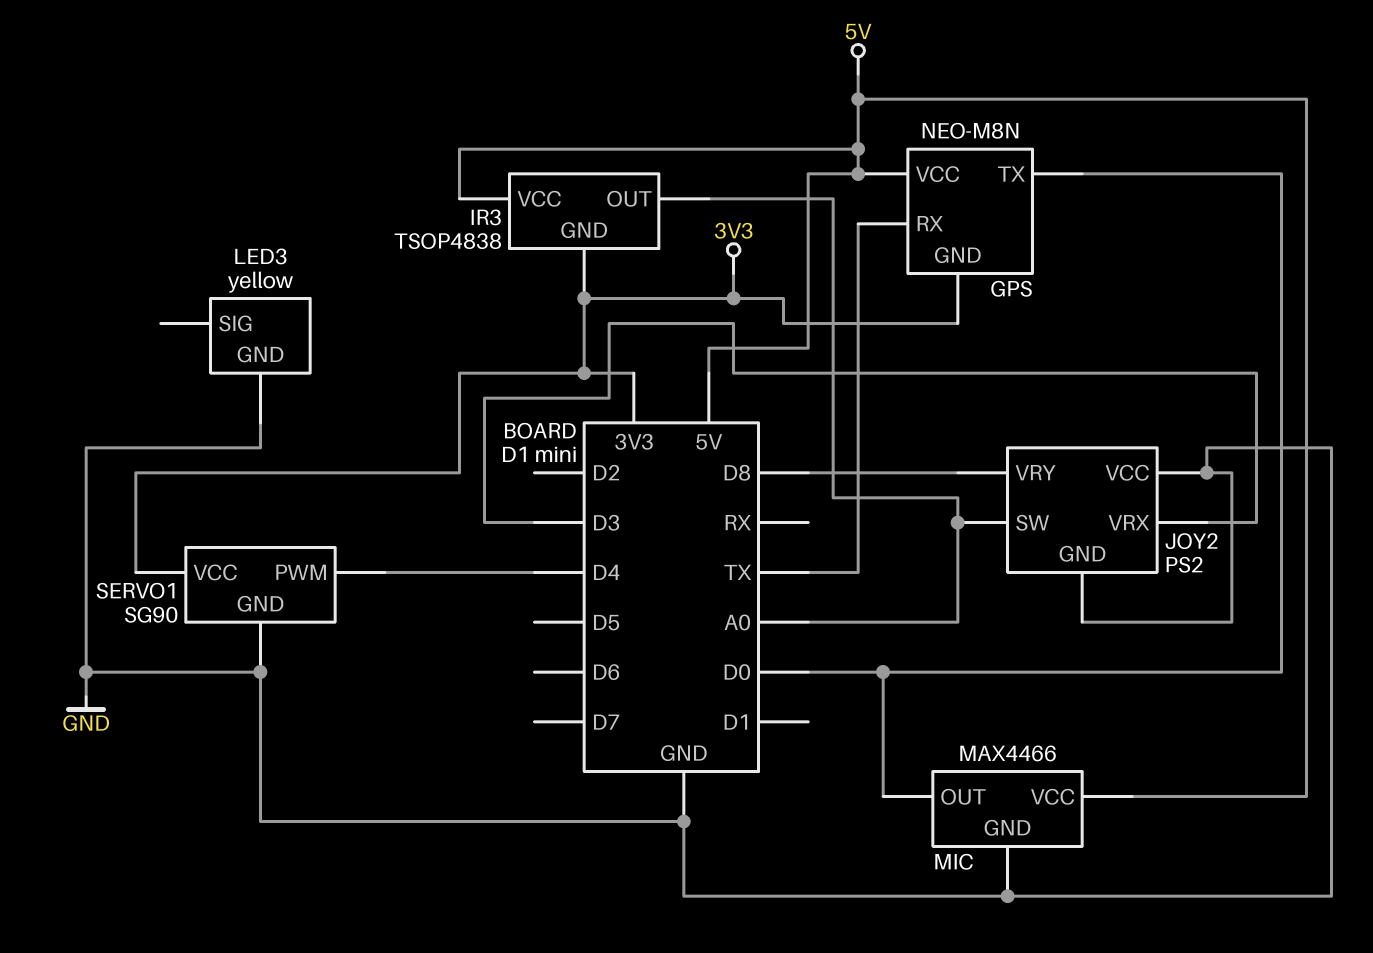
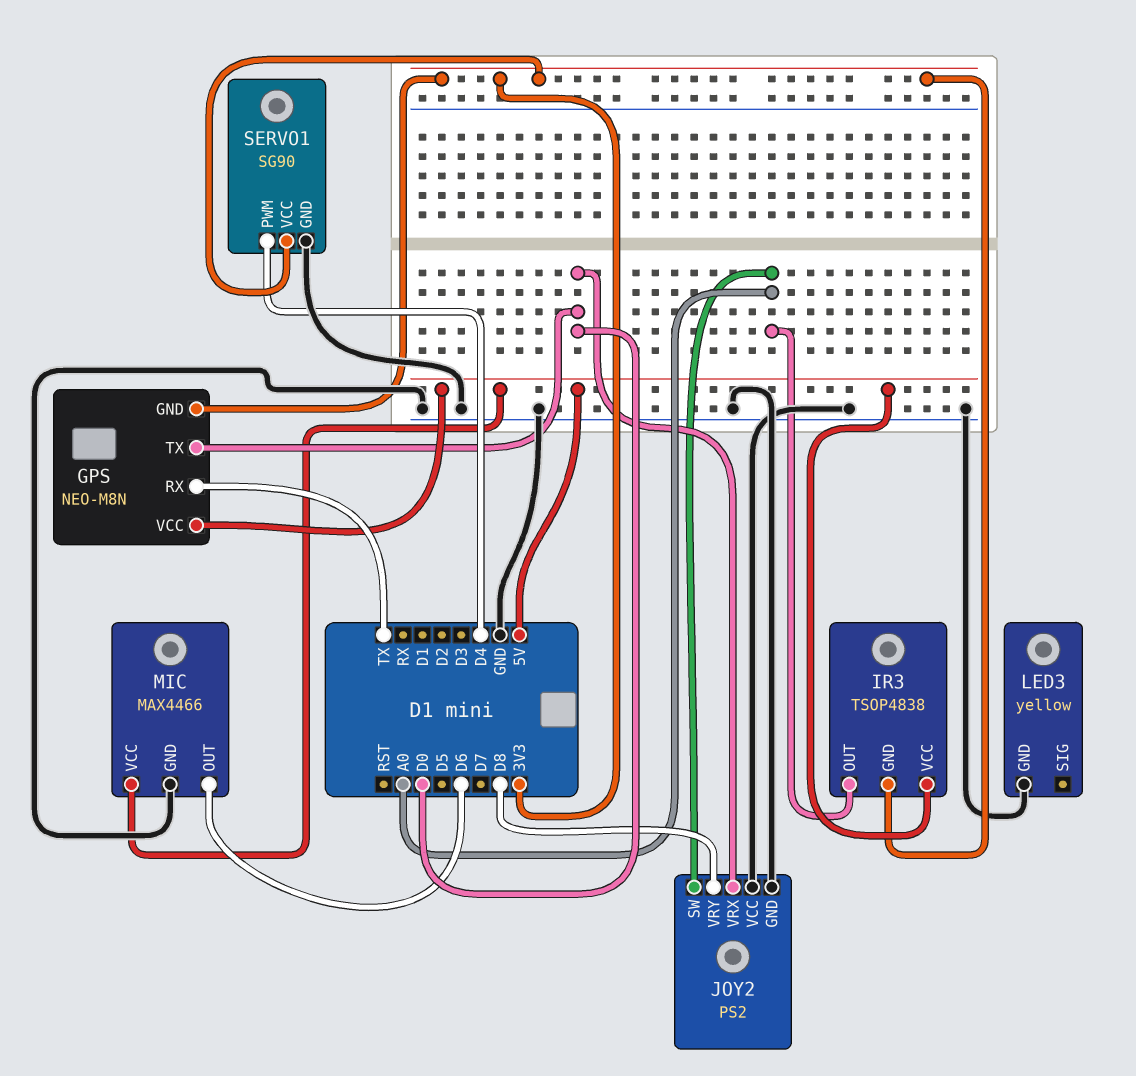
JOY2 pin VRX: D3 -> D0
MIC pin OUT: D0 -> D6

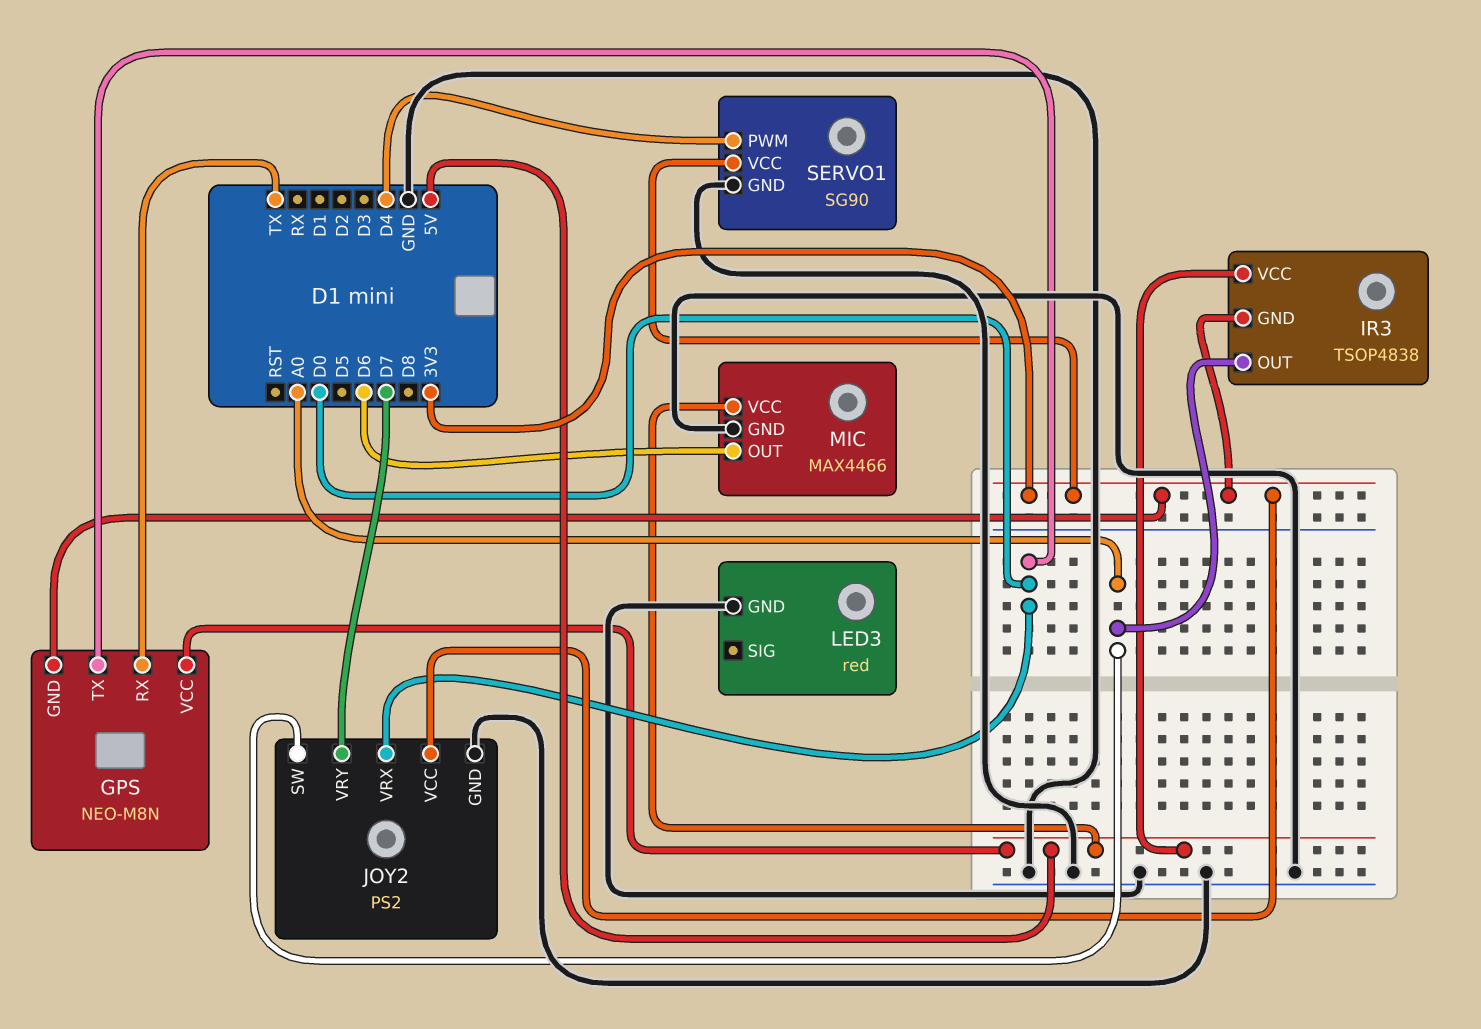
JOY2 pin VCC: GND -> 3V3
JOY2 pin VRY: D8 -> D7
LED3: yellow -> red

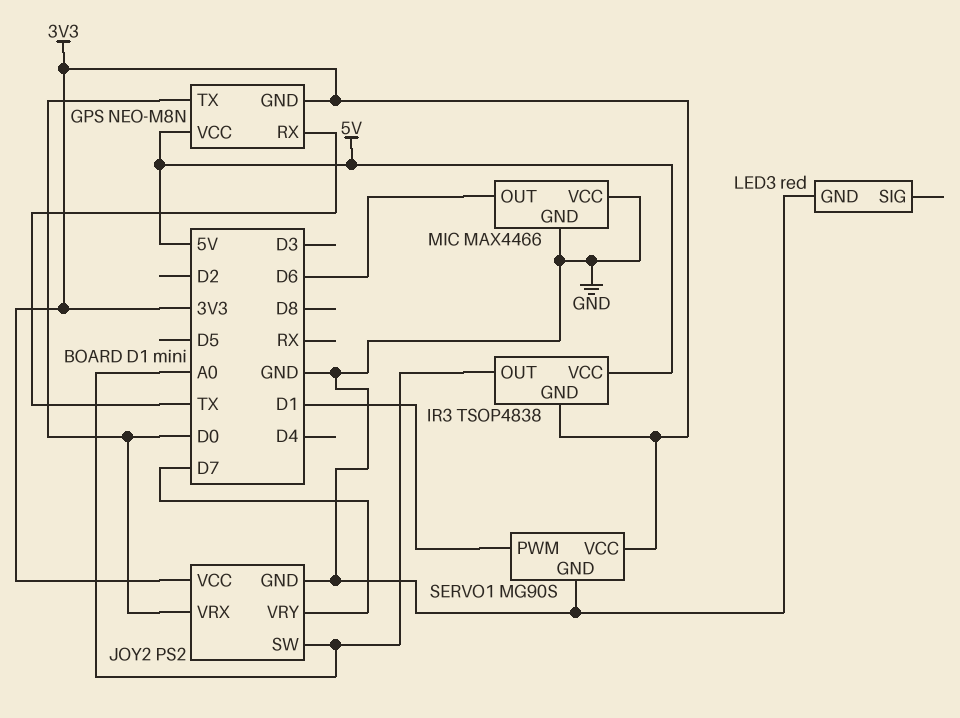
MIC pin VCC: 5V -> GND
SERVO1: SG90 -> MG90S
SERVO1 pin PWM: D4 -> D1

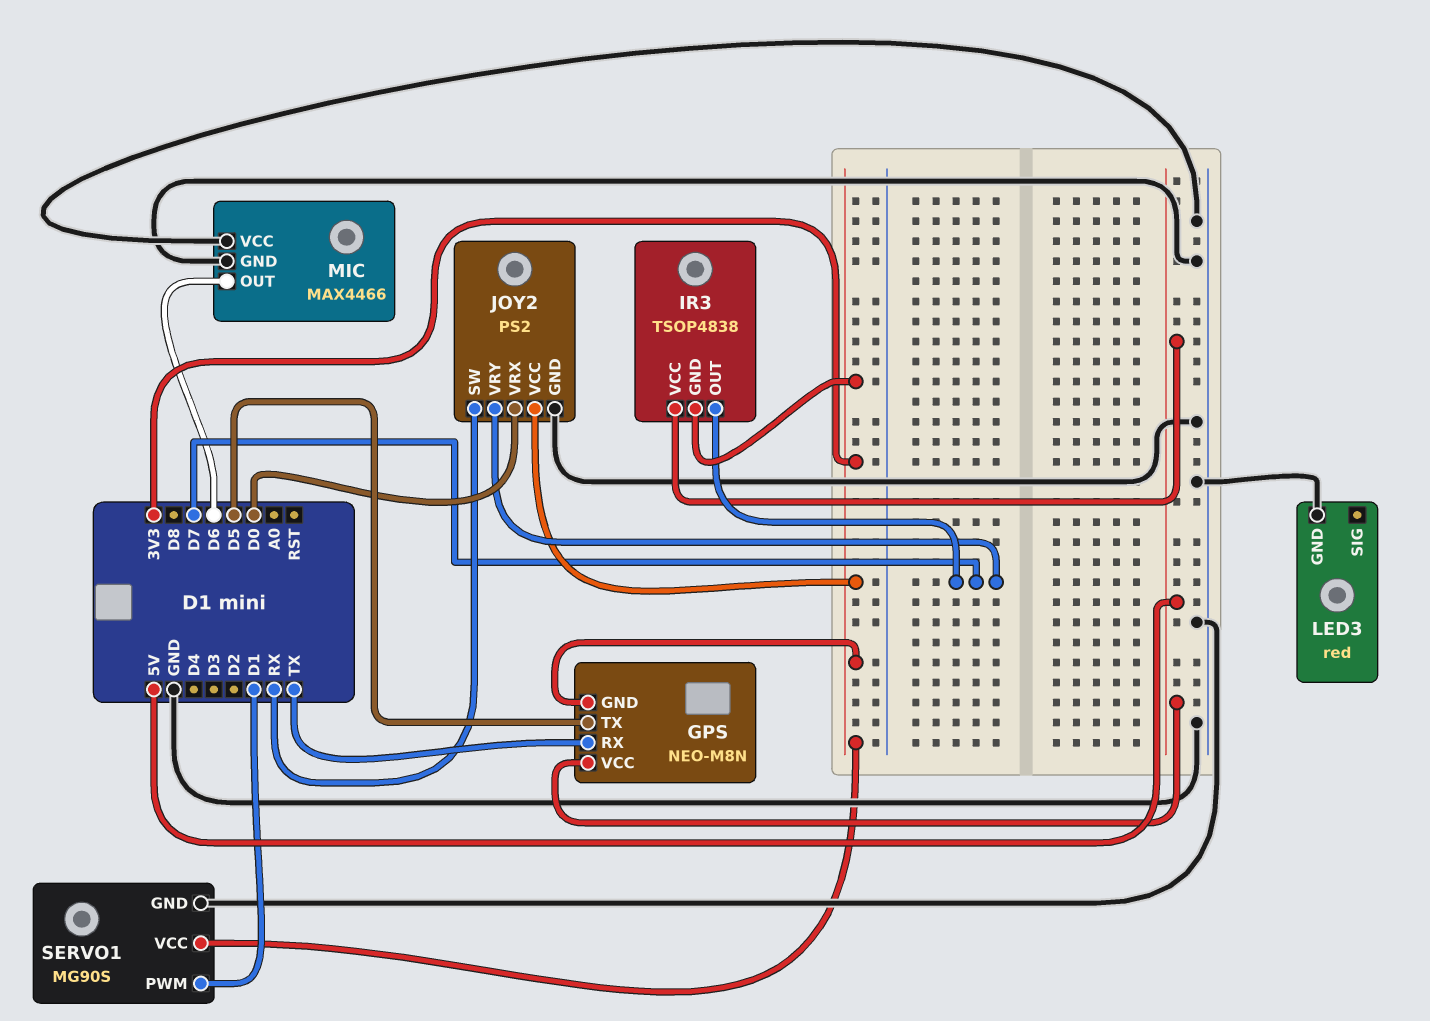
GPS pin TX: D0 -> D5
IR3 pin OUT: A0 -> D7
JOY2 pin SW: A0 -> RX

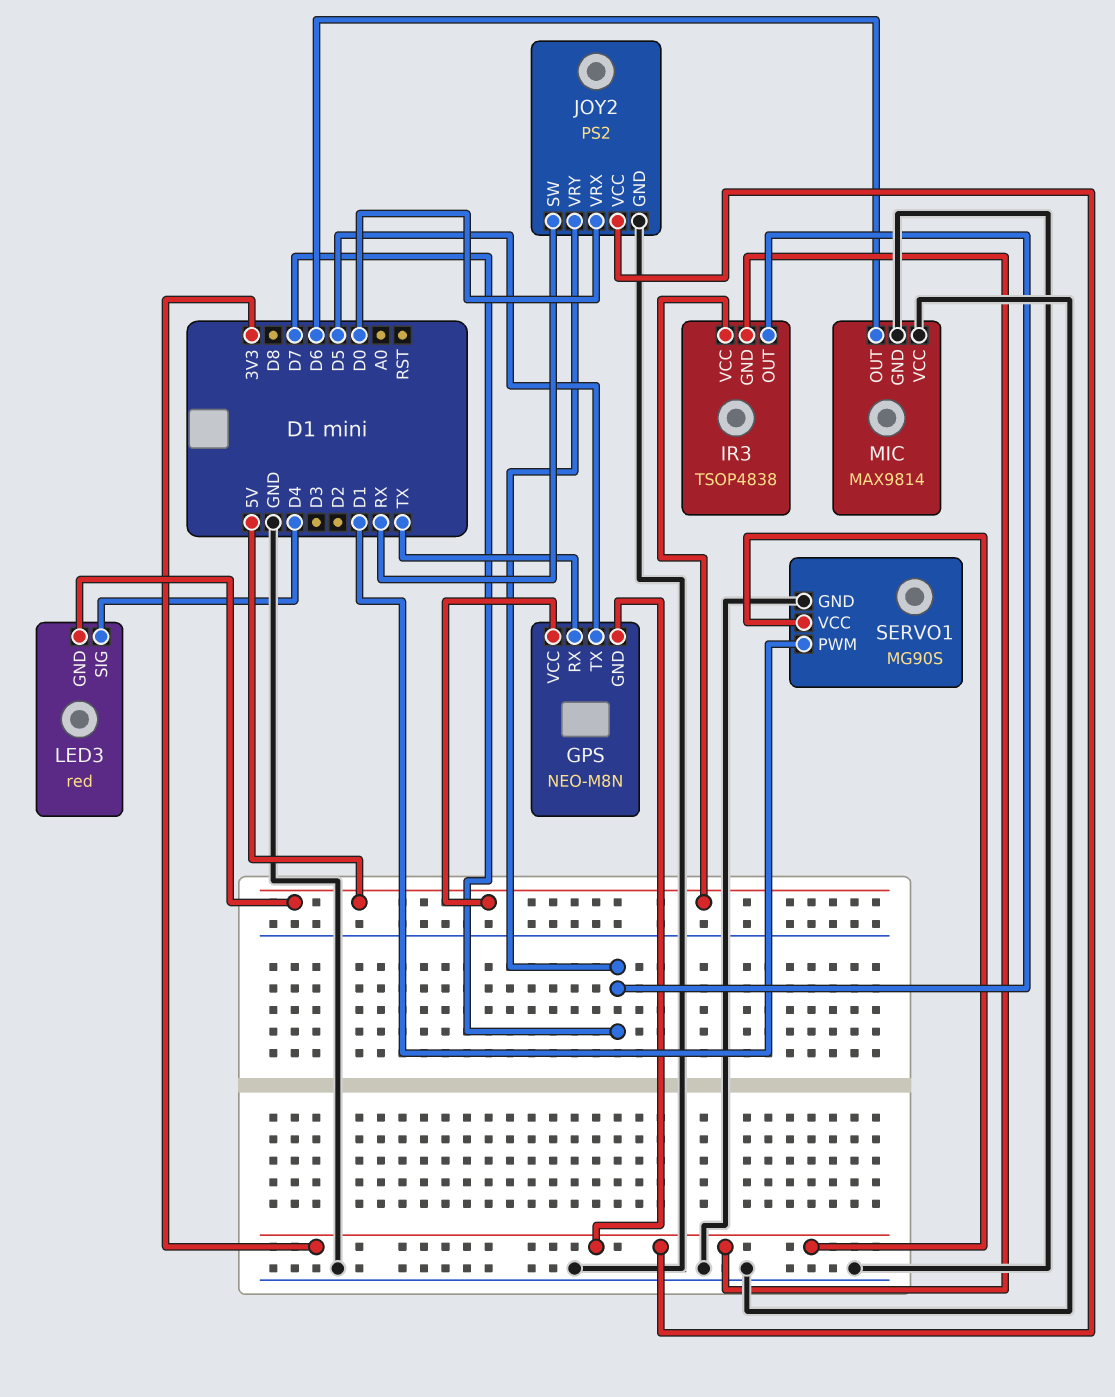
LED3 pin GND: GND -> 5V
LED3 pin SIG: none -> D4
MIC: MAX4466 -> MAX9814

